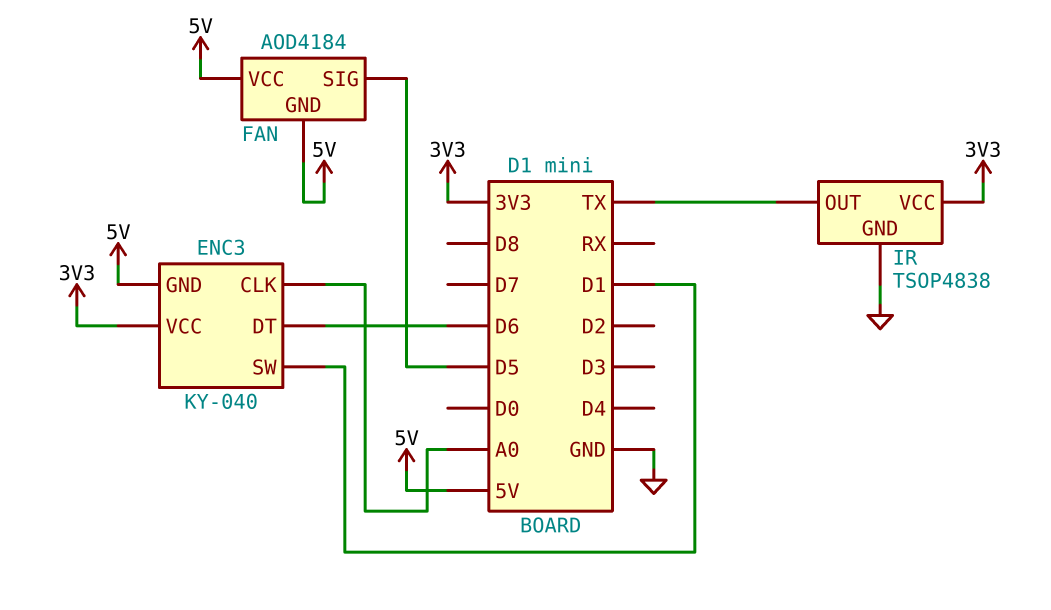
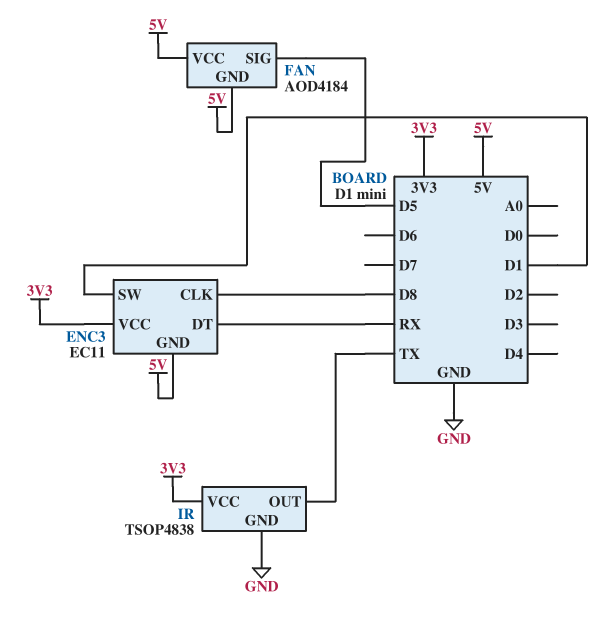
ENC3: KY-040 -> EC11
ENC3 pin CLK: A0 -> D8
ENC3 pin DT: D6 -> RX

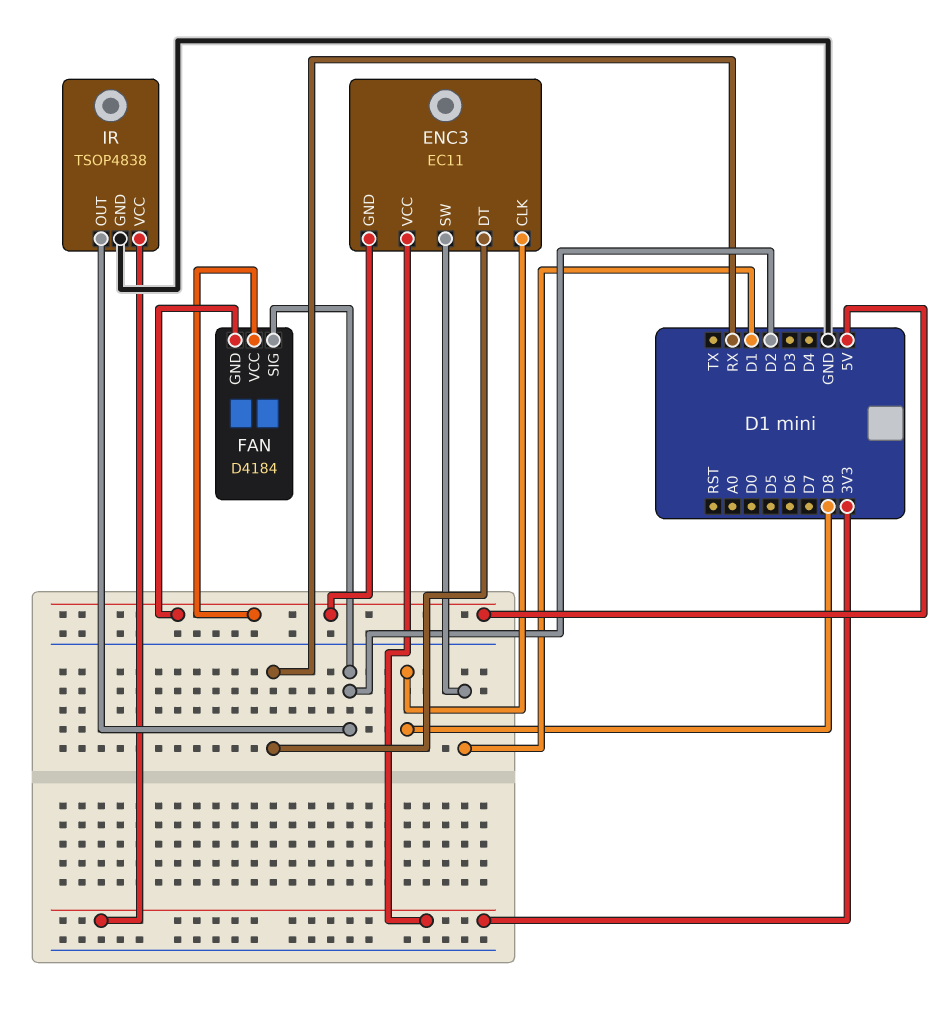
FAN: AOD4184 -> D4184
FAN pin SIG: D5 -> D2
IR pin OUT: TX -> D2

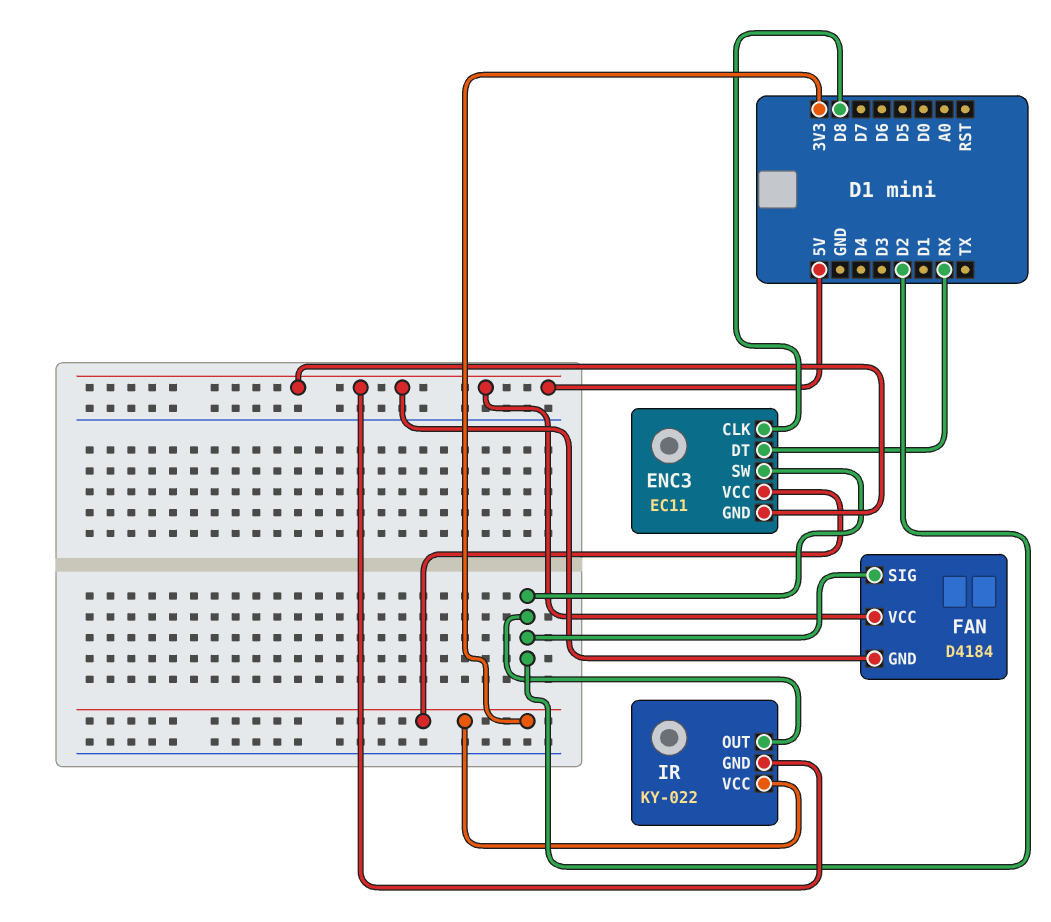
ENC3 pin SW: D1 -> D2
IR: TSOP4838 -> KY-022
IR pin GND: GND -> 5V

